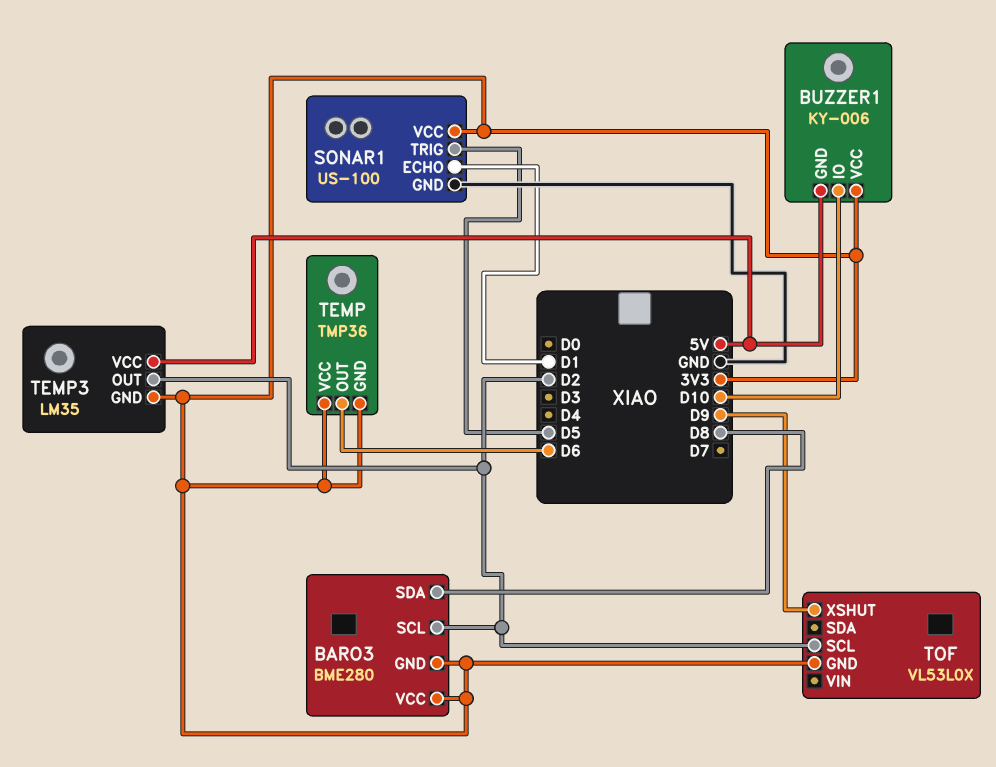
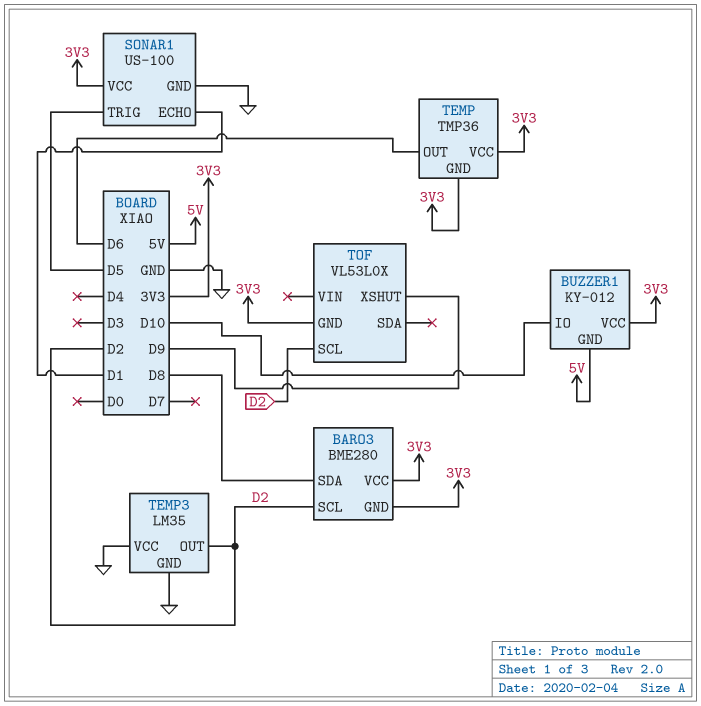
BUZZER1: KY-006 -> KY-012
TEMP3 pin GND: 3V3 -> GND
TEMP3 pin VCC: 5V -> GND

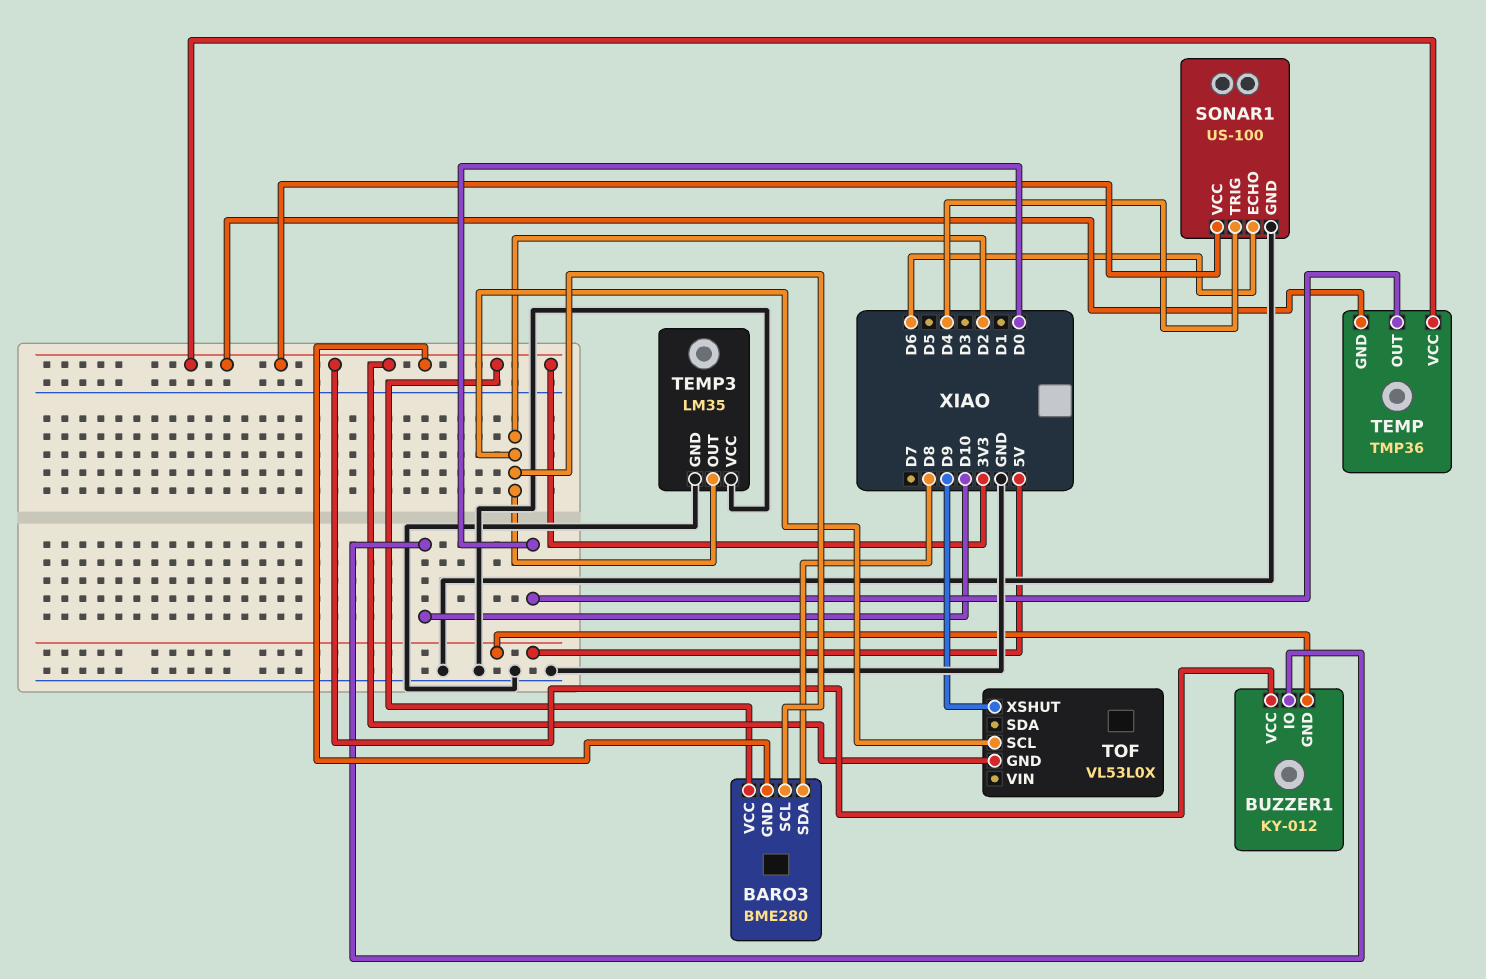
SONAR1 pin ECHO: D1 -> D6
SONAR1 pin TRIG: D5 -> D4
TEMP pin OUT: D6 -> D0

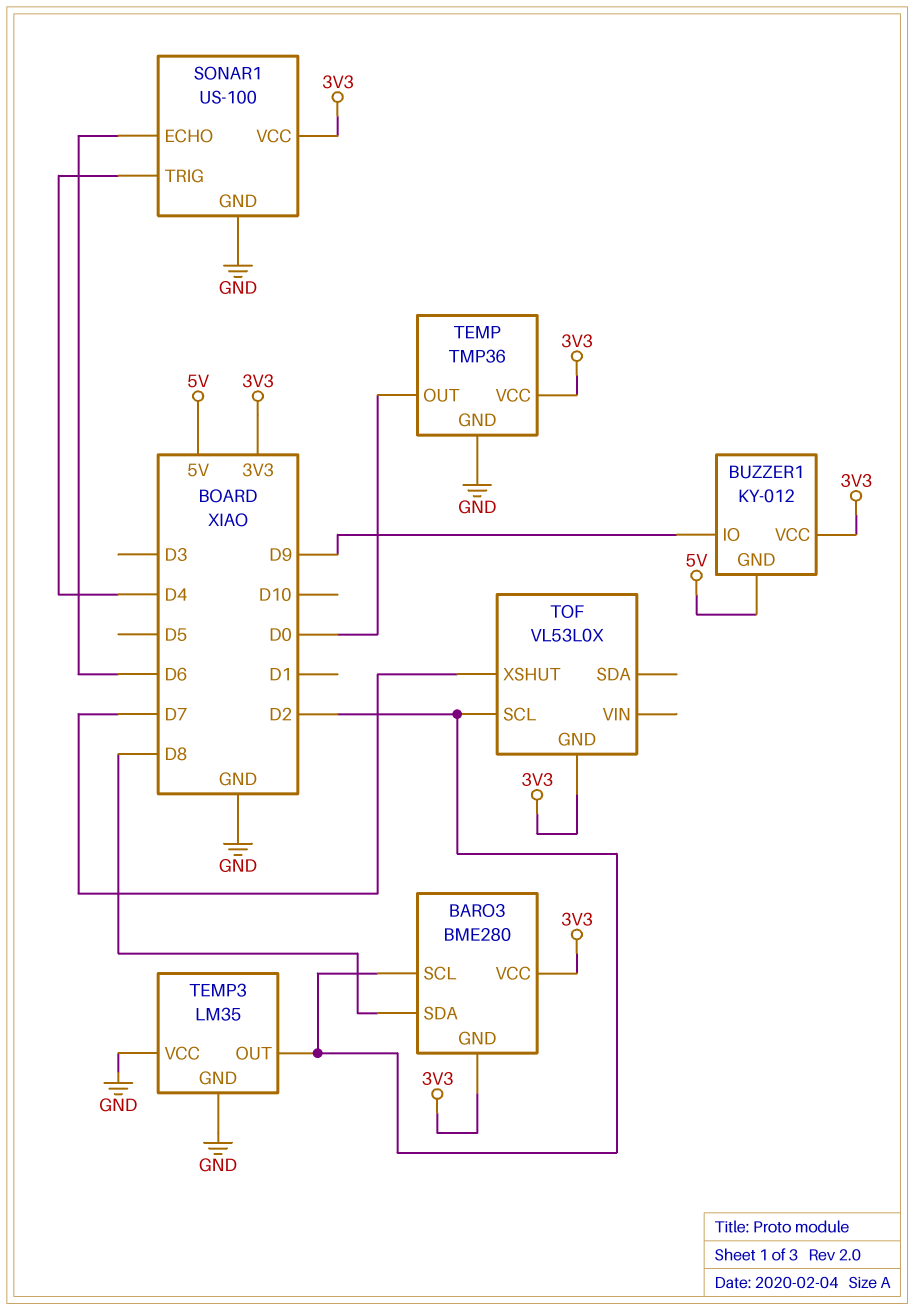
BUZZER1 pin IO: D10 -> D9
TEMP pin GND: 3V3 -> GND
TOF pin XSHUT: D9 -> D7

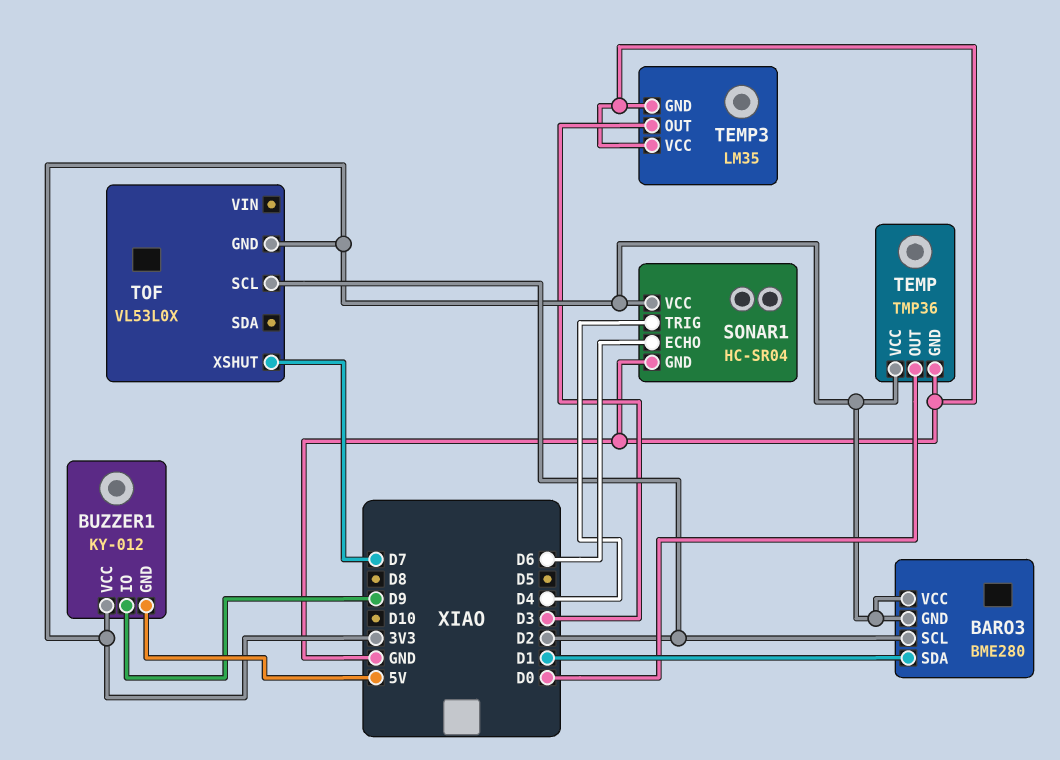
BARO3 pin SDA: D8 -> D1
SONAR1: US-100 -> HC-SR04
TEMP3 pin OUT: D2 -> D3

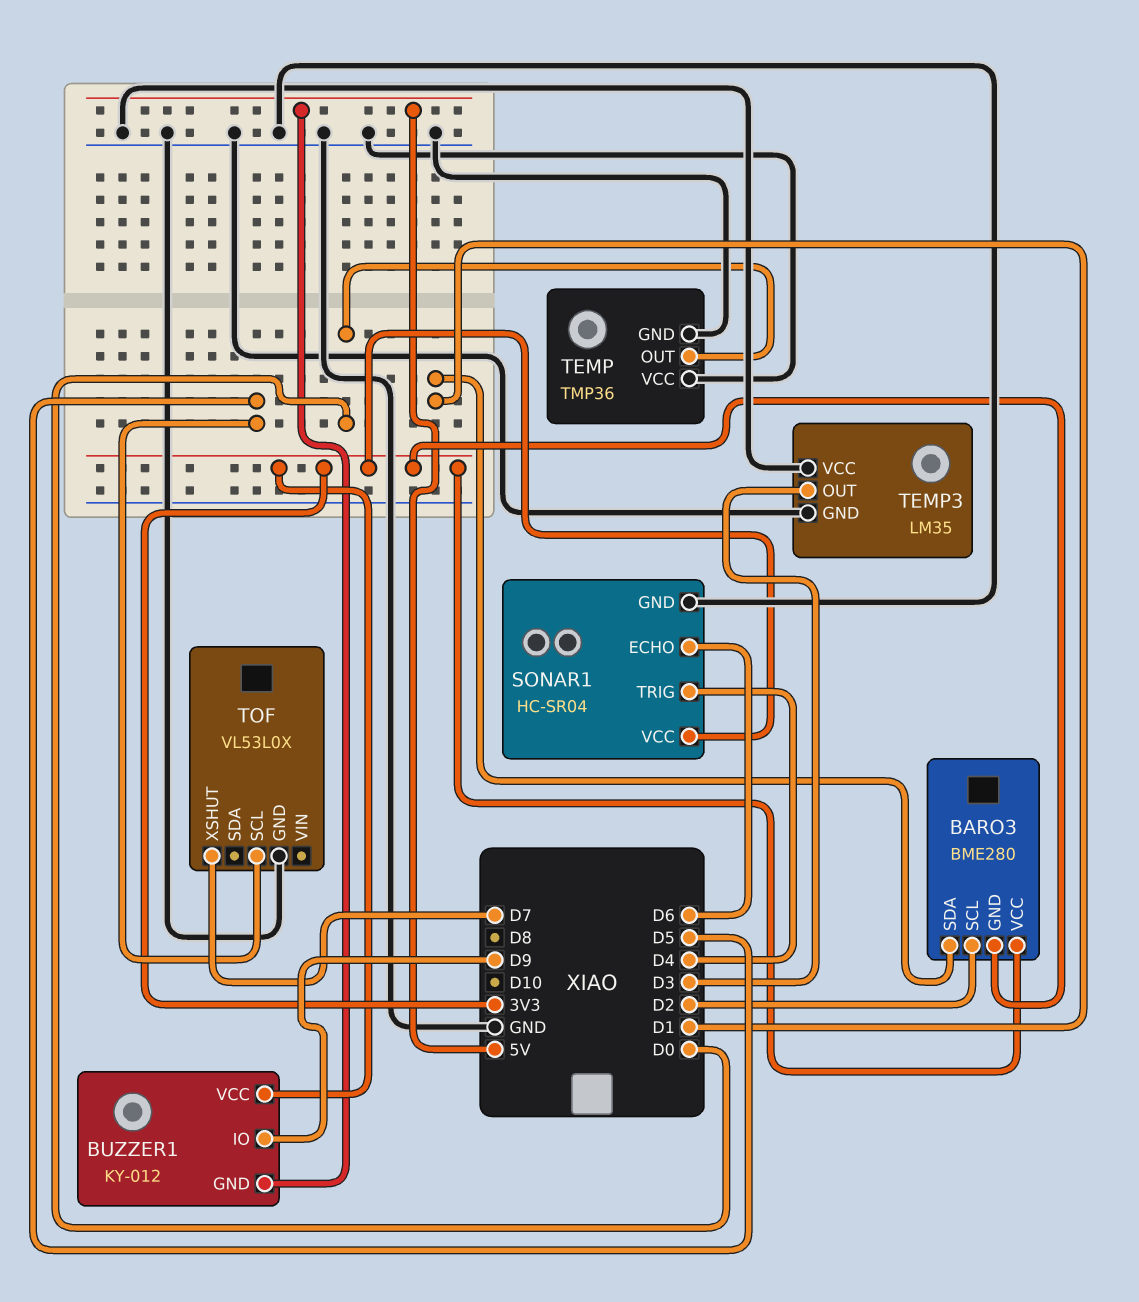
TEMP pin VCC: 3V3 -> GND
TOF pin GND: 3V3 -> GND
TOF pin SCL: D2 -> D5

